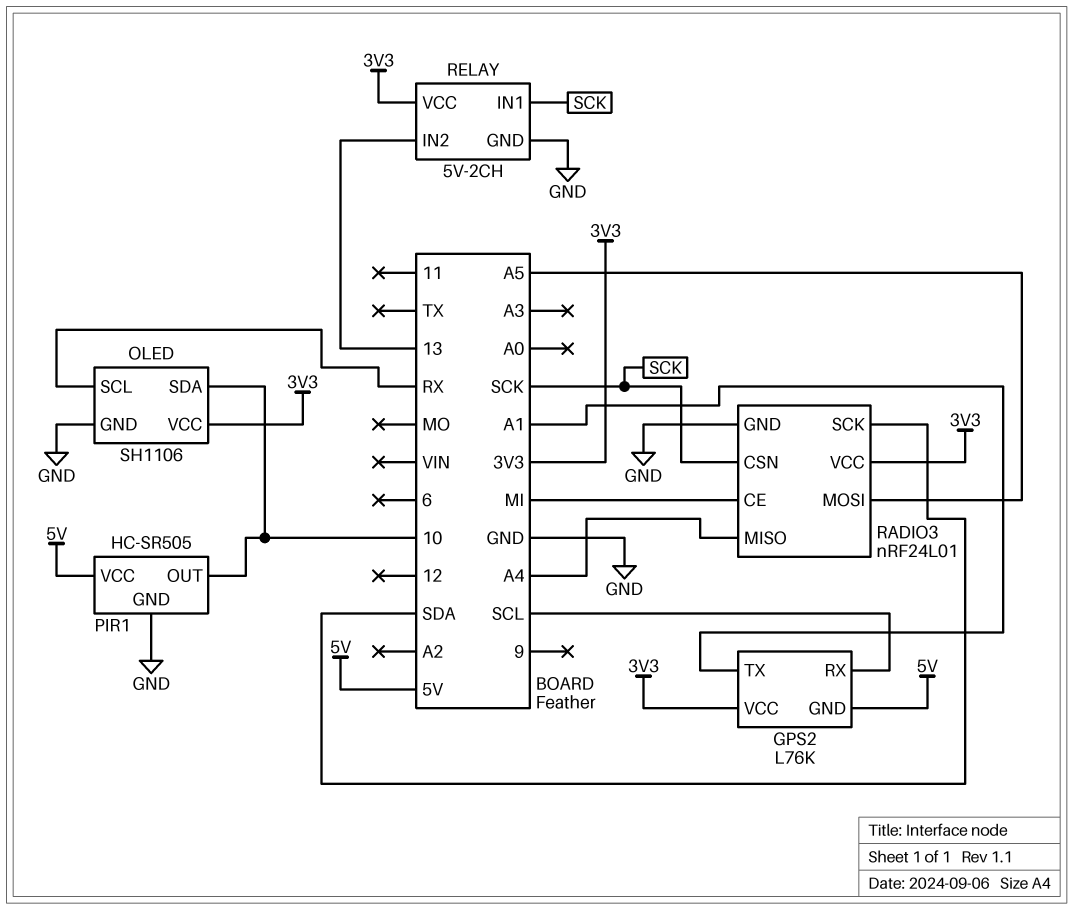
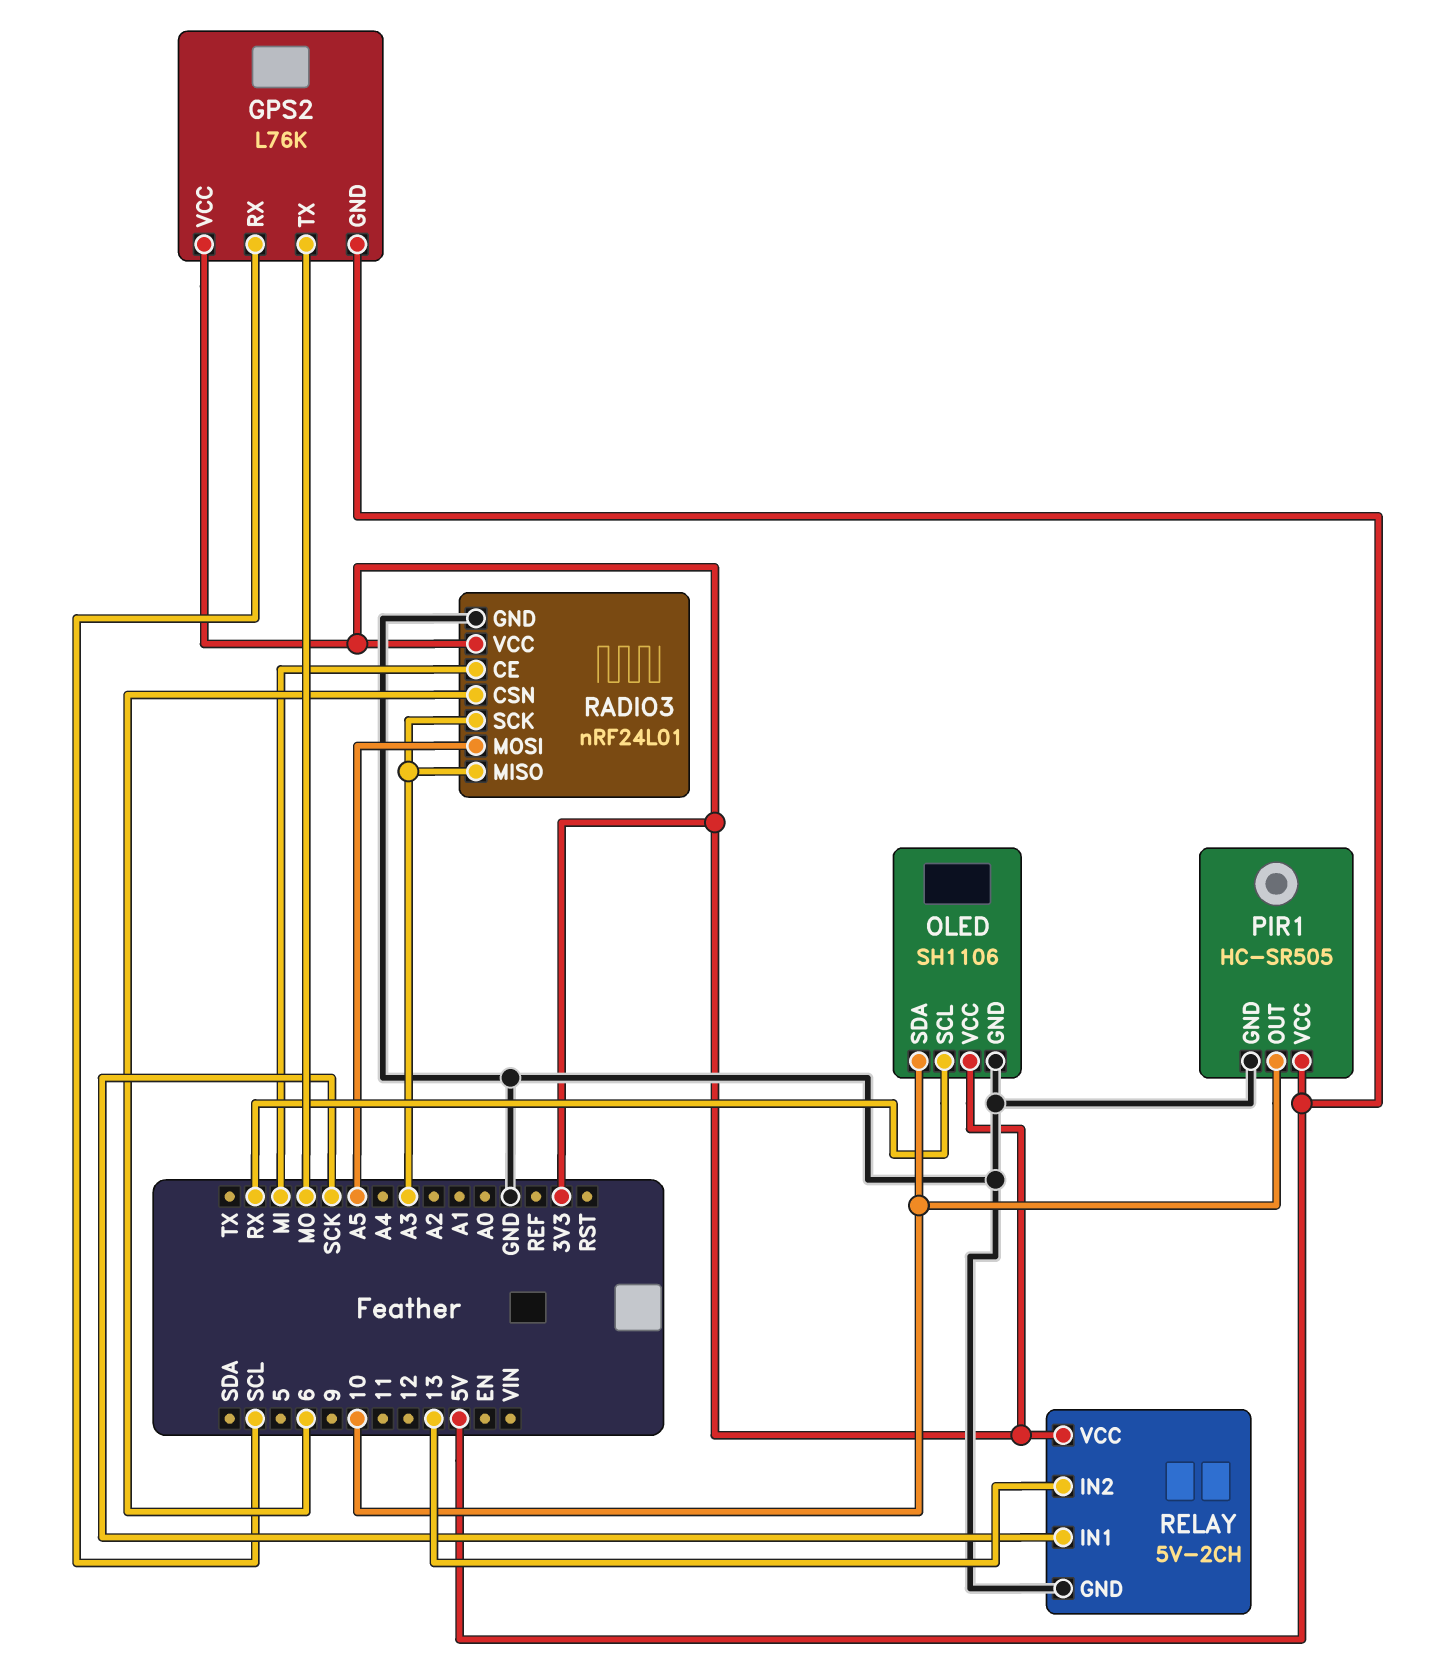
GPS2 pin TX: A1 -> MO
RADIO3 pin CSN: SCK -> 6
RADIO3 pin MISO: A4 -> A3
RADIO3 pin SCK: SDA -> A3

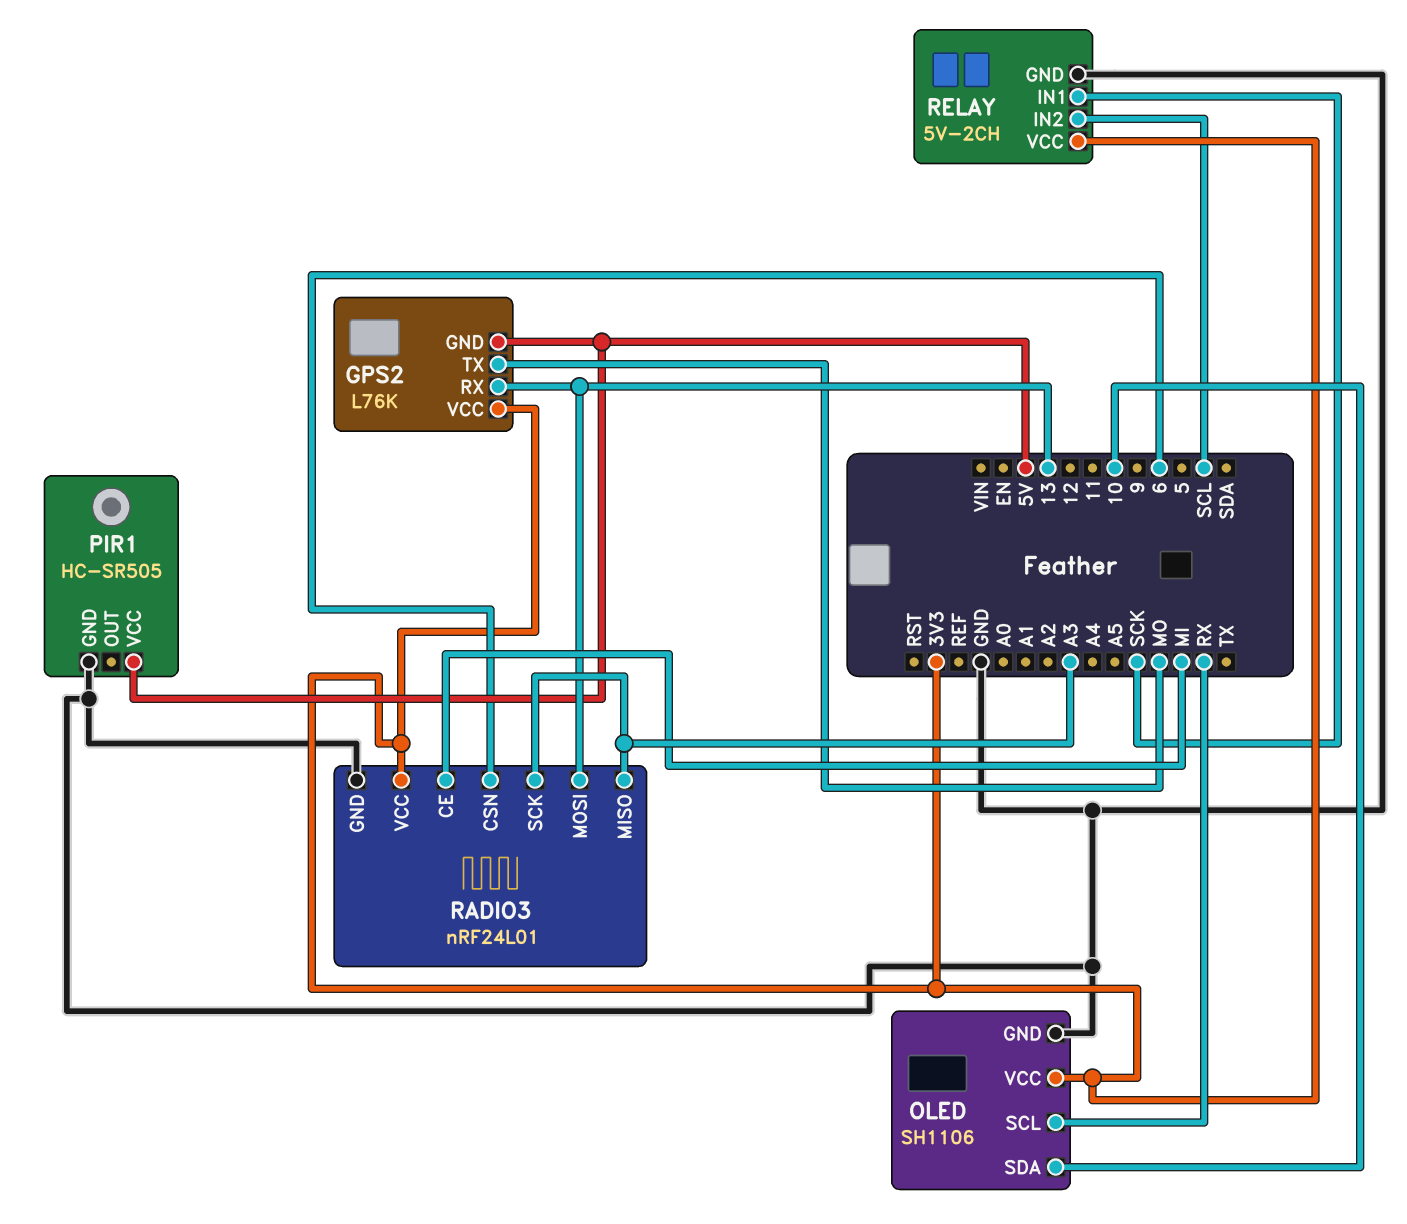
GPS2 pin RX: SCL -> 13
PIR1 pin OUT: 10 -> none
RADIO3 pin MOSI: A5 -> 13
RELAY pin IN2: 13 -> SCL

